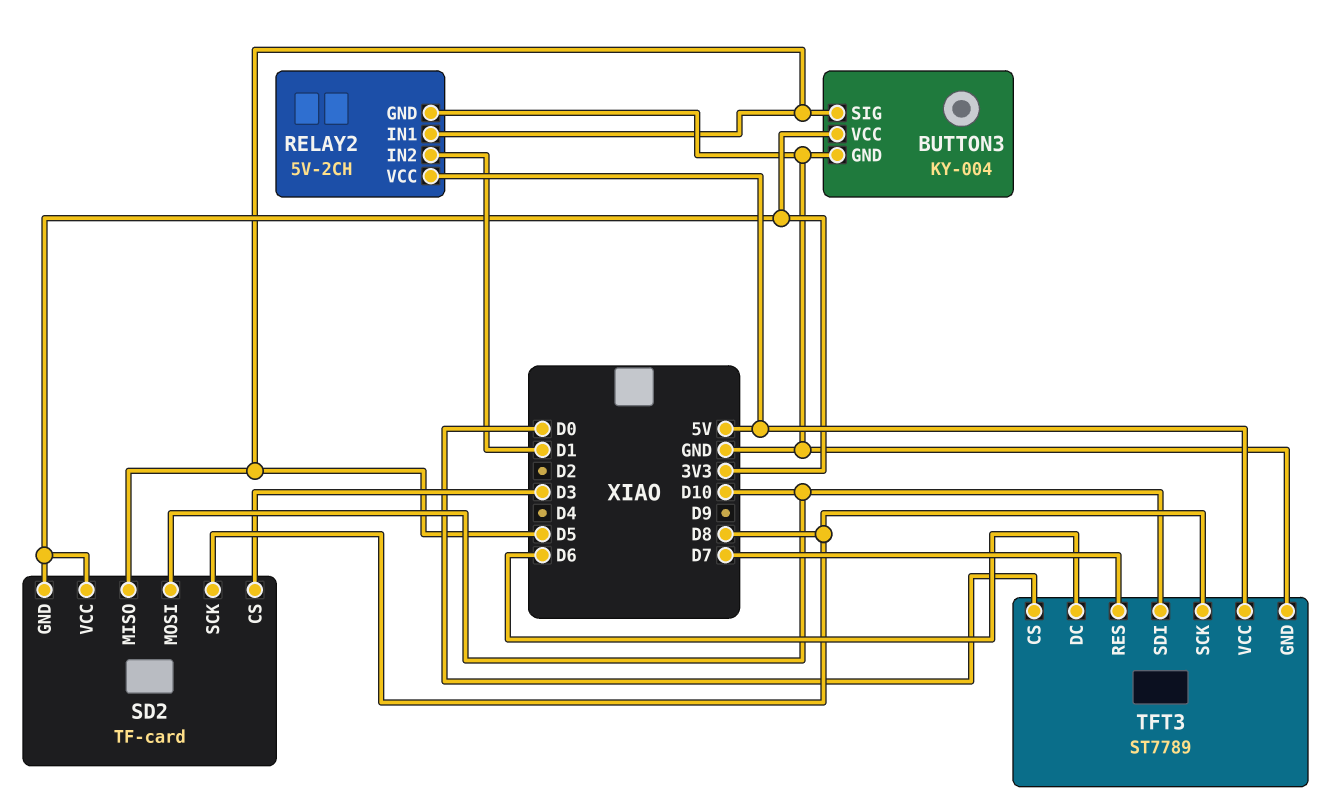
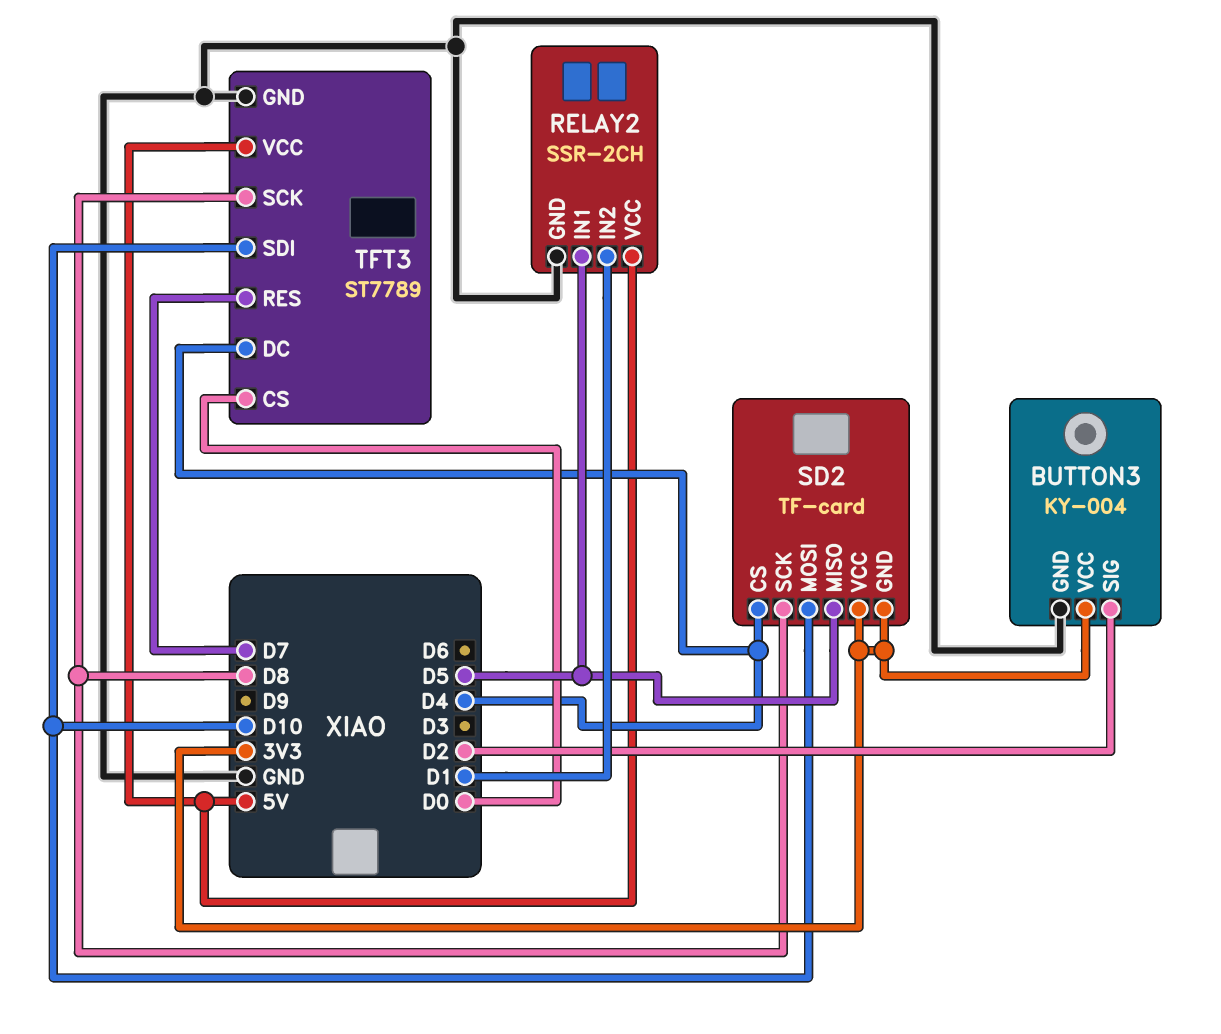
BUTTON3 pin SIG: D5 -> D2
RELAY2: 5V-2CH -> SSR-2CH
SD2 pin CS: D3 -> D4
TFT3 pin DC: D6 -> D4

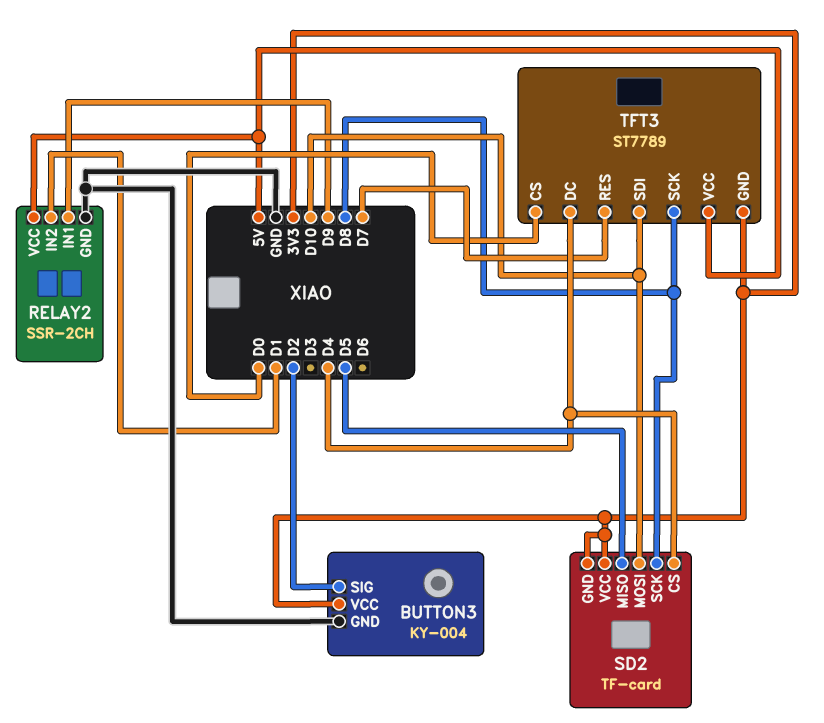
RELAY2 pin IN1: D5 -> D9
TFT3 pin GND: GND -> 3V3

